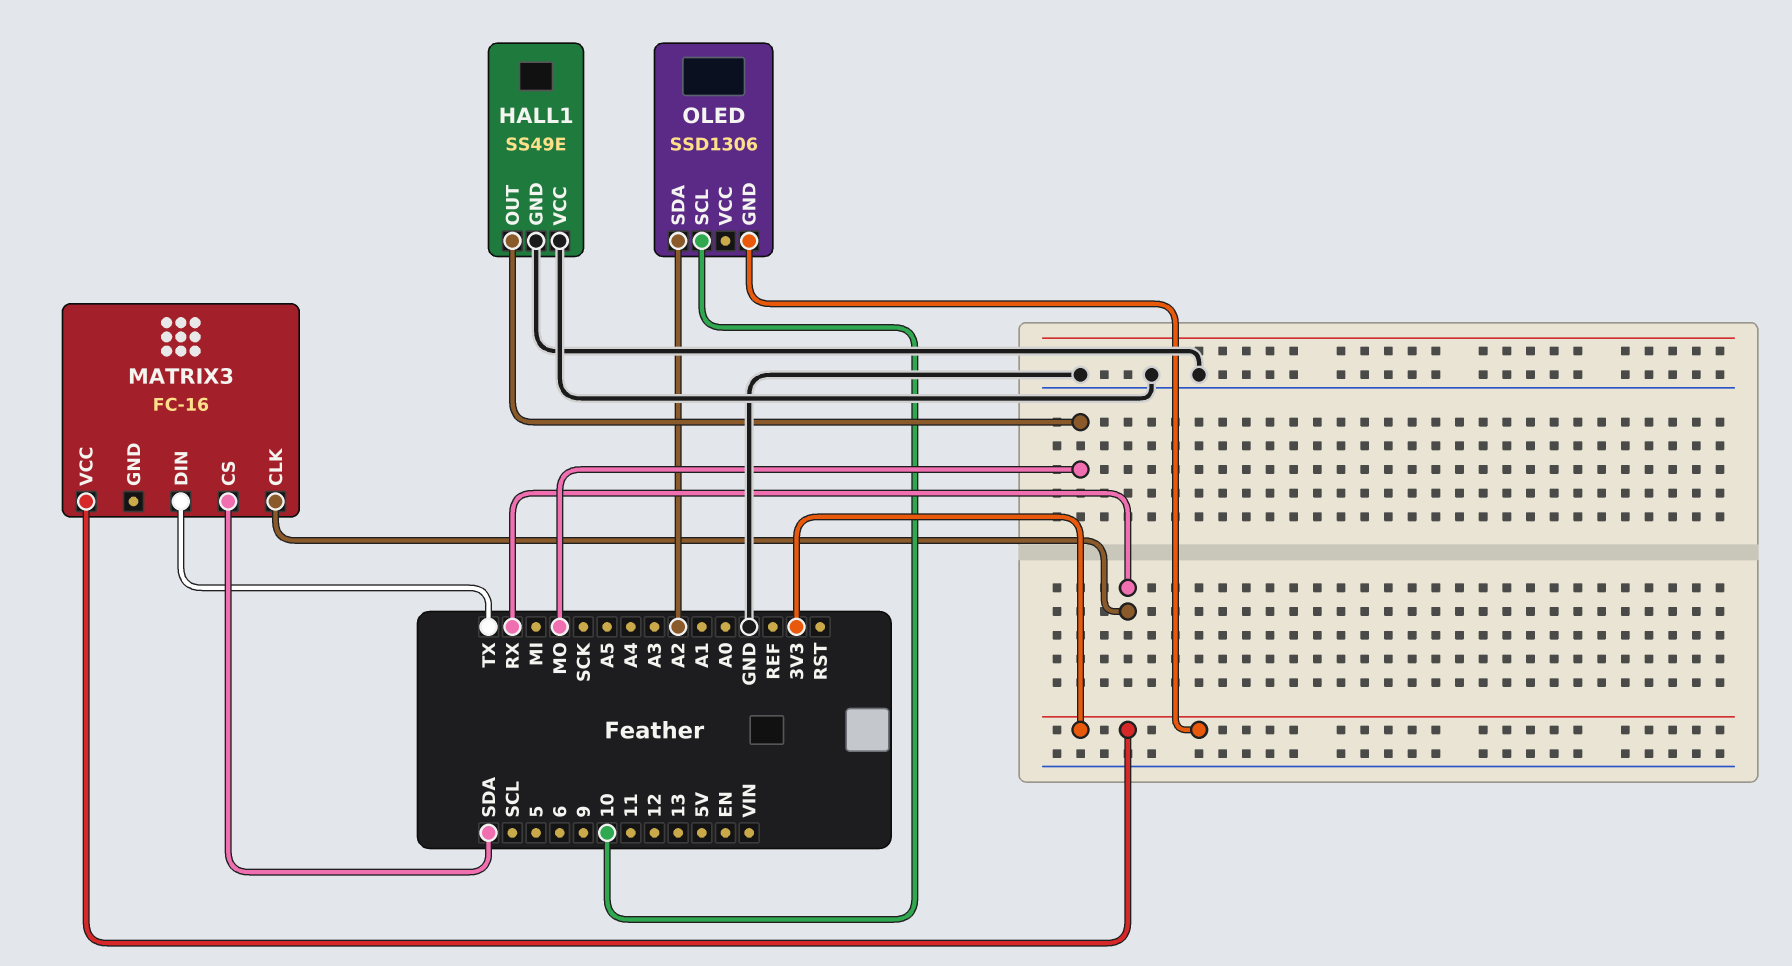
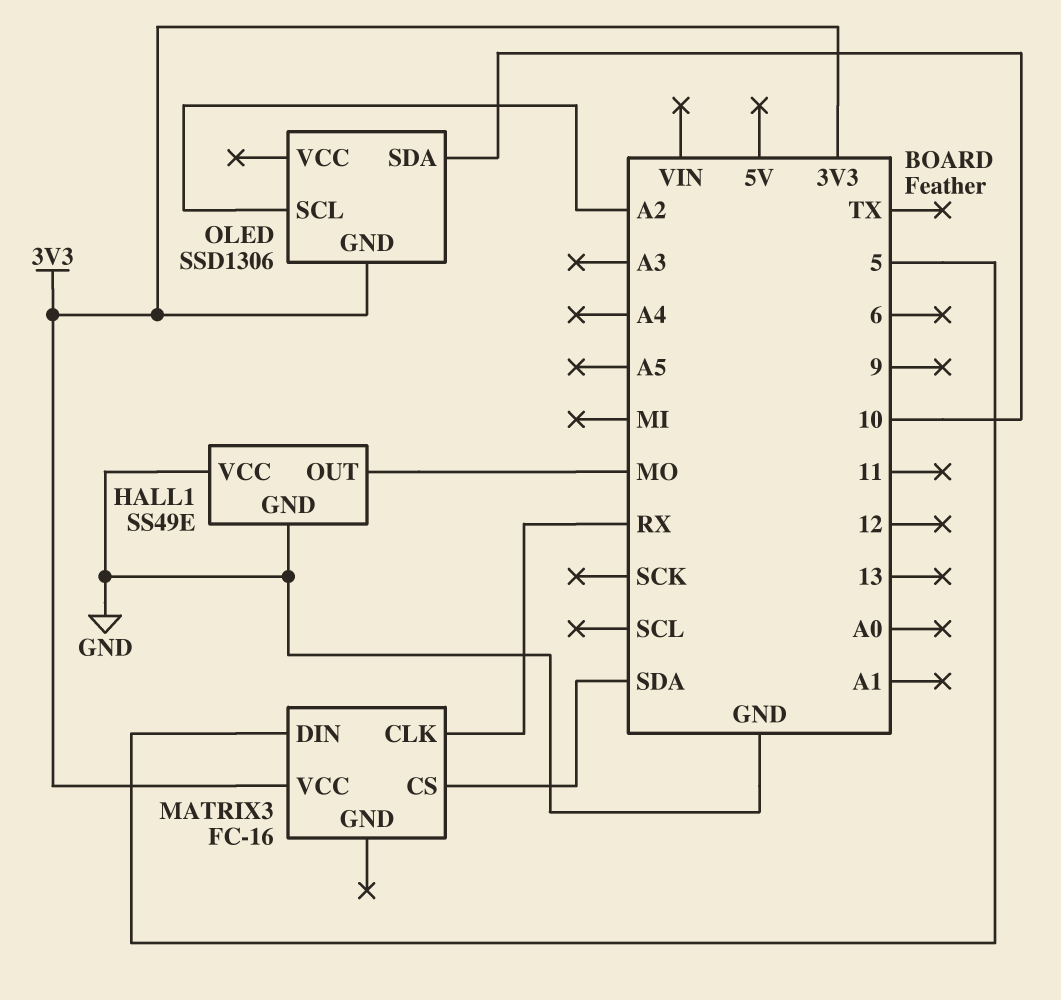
MATRIX3 pin DIN: TX -> 5
OLED pin SCL: 10 -> A2
OLED pin SDA: A2 -> 10

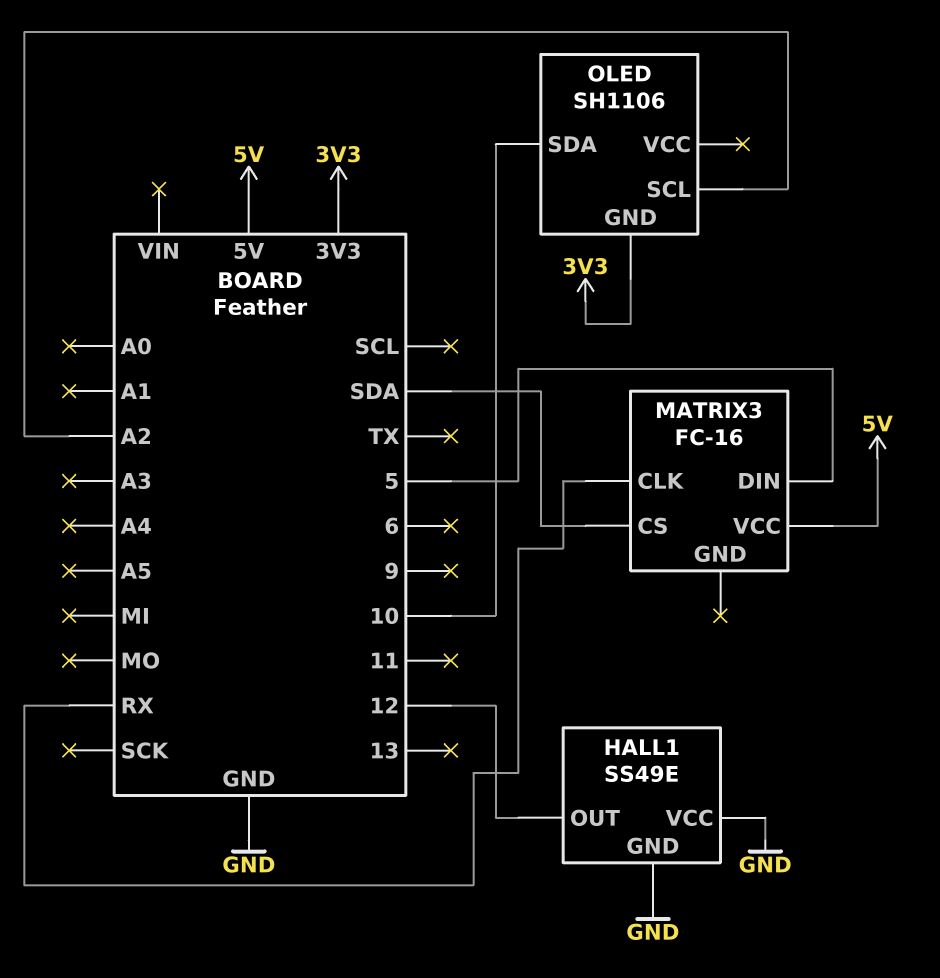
HALL1 pin OUT: MO -> 12
MATRIX3 pin VCC: 3V3 -> 5V
OLED: SSD1306 -> SH1106

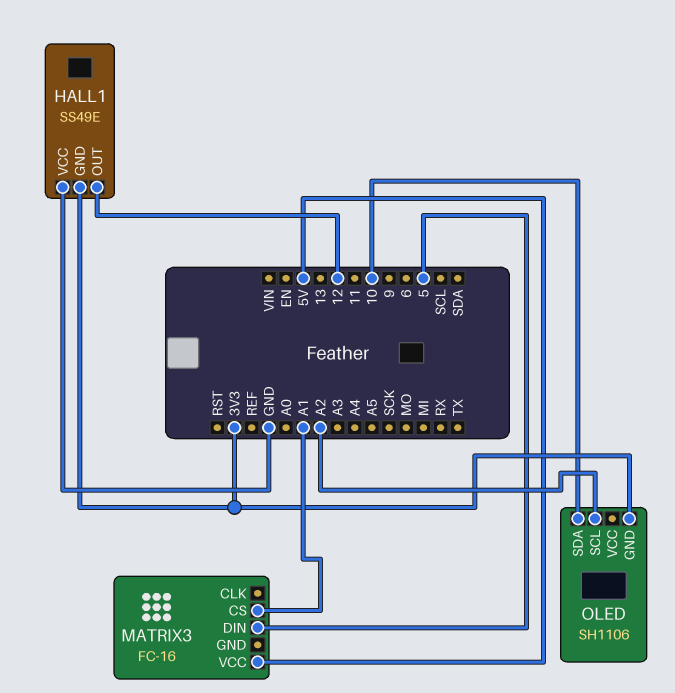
HALL1 pin GND: GND -> 3V3
MATRIX3 pin CLK: RX -> none
MATRIX3 pin CS: SDA -> A1

